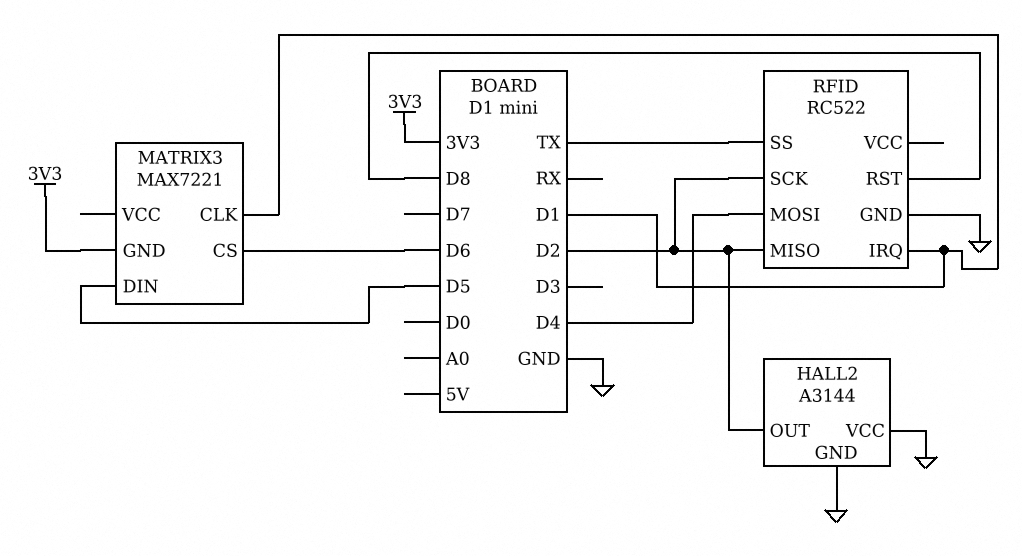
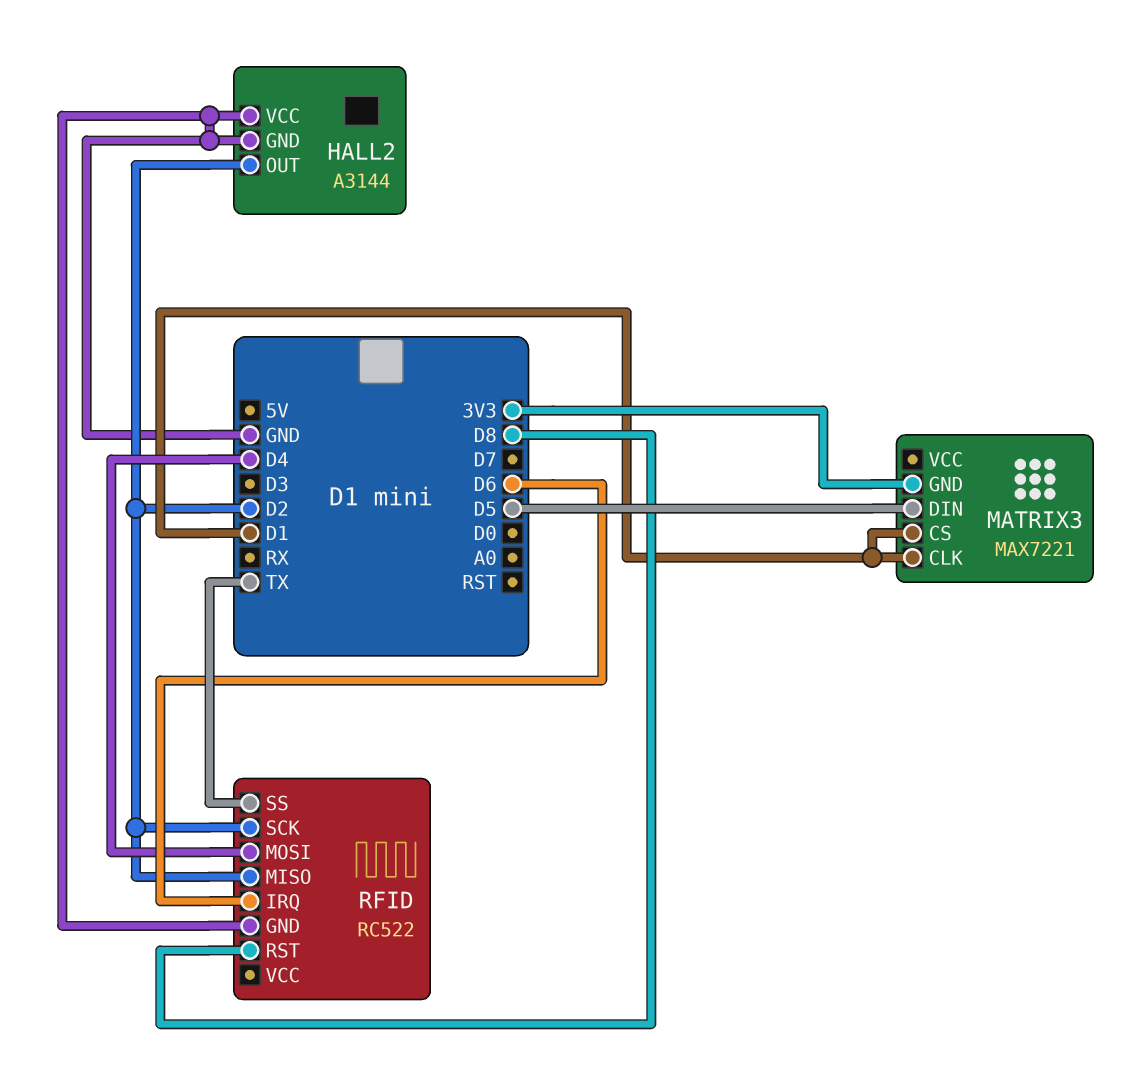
MATRIX3 pin CS: D6 -> D1
RFID pin IRQ: D1 -> D6

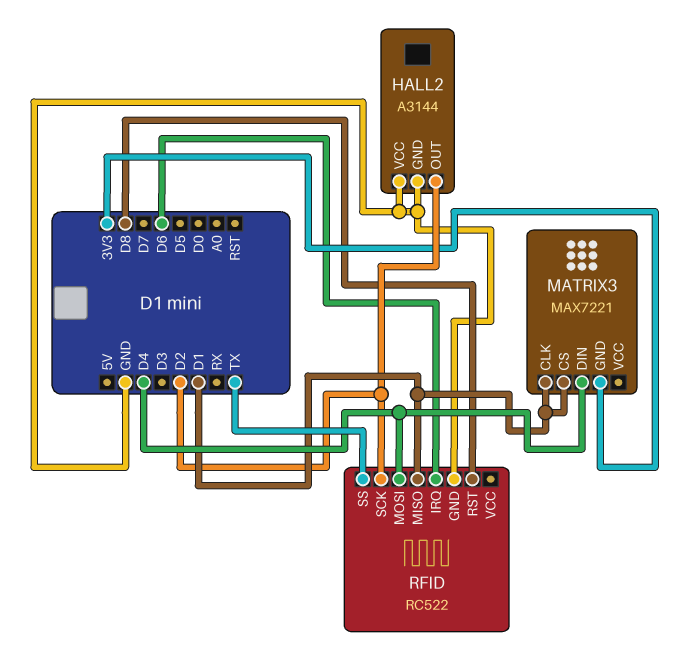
MATRIX3 pin DIN: D5 -> D4
RFID pin MISO: D2 -> D1

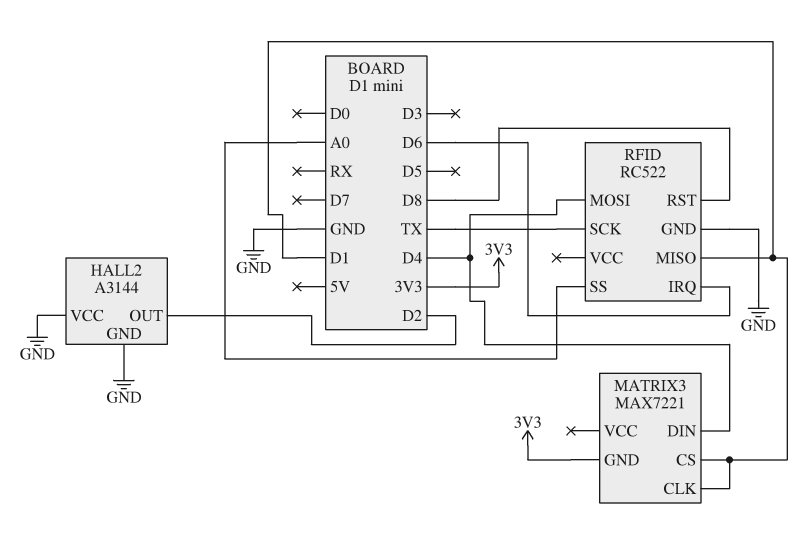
RFID pin SCK: D2 -> TX
RFID pin SS: TX -> A0

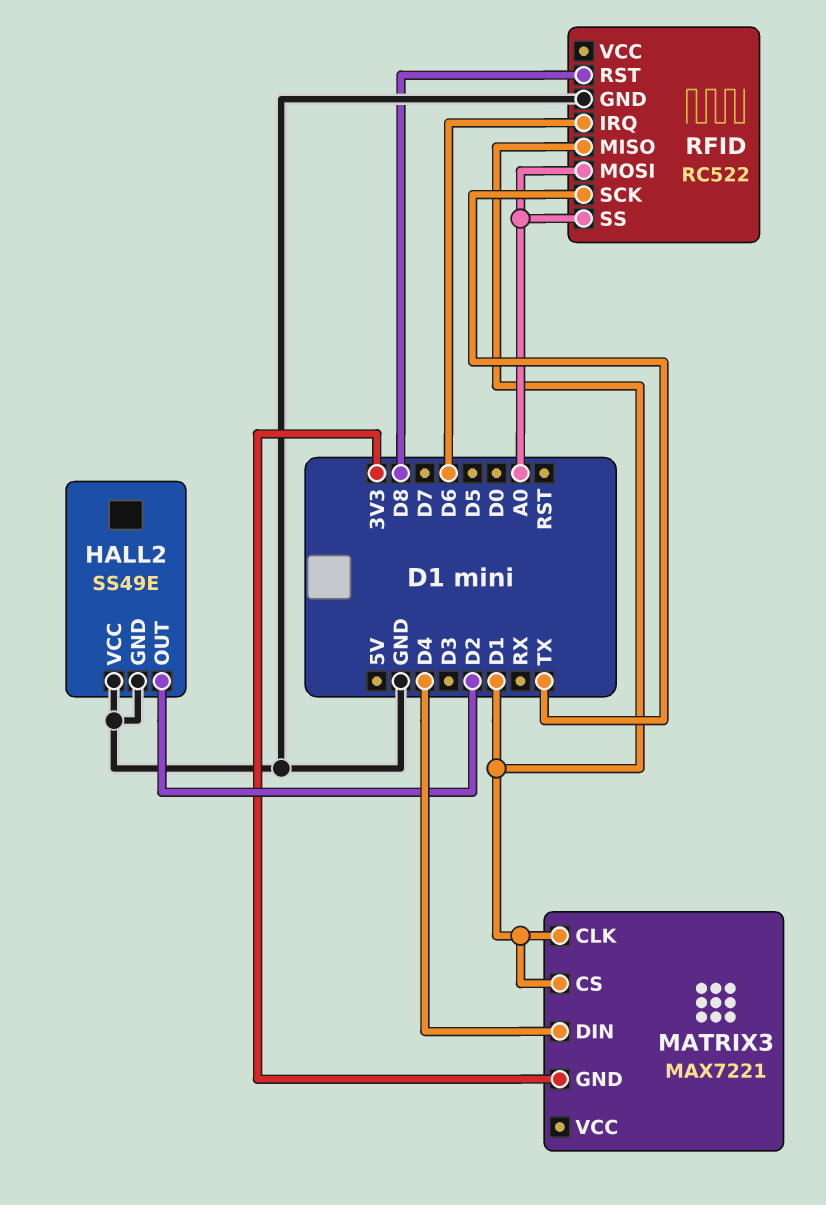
HALL2: A3144 -> SS49E
RFID pin MOSI: D4 -> A0

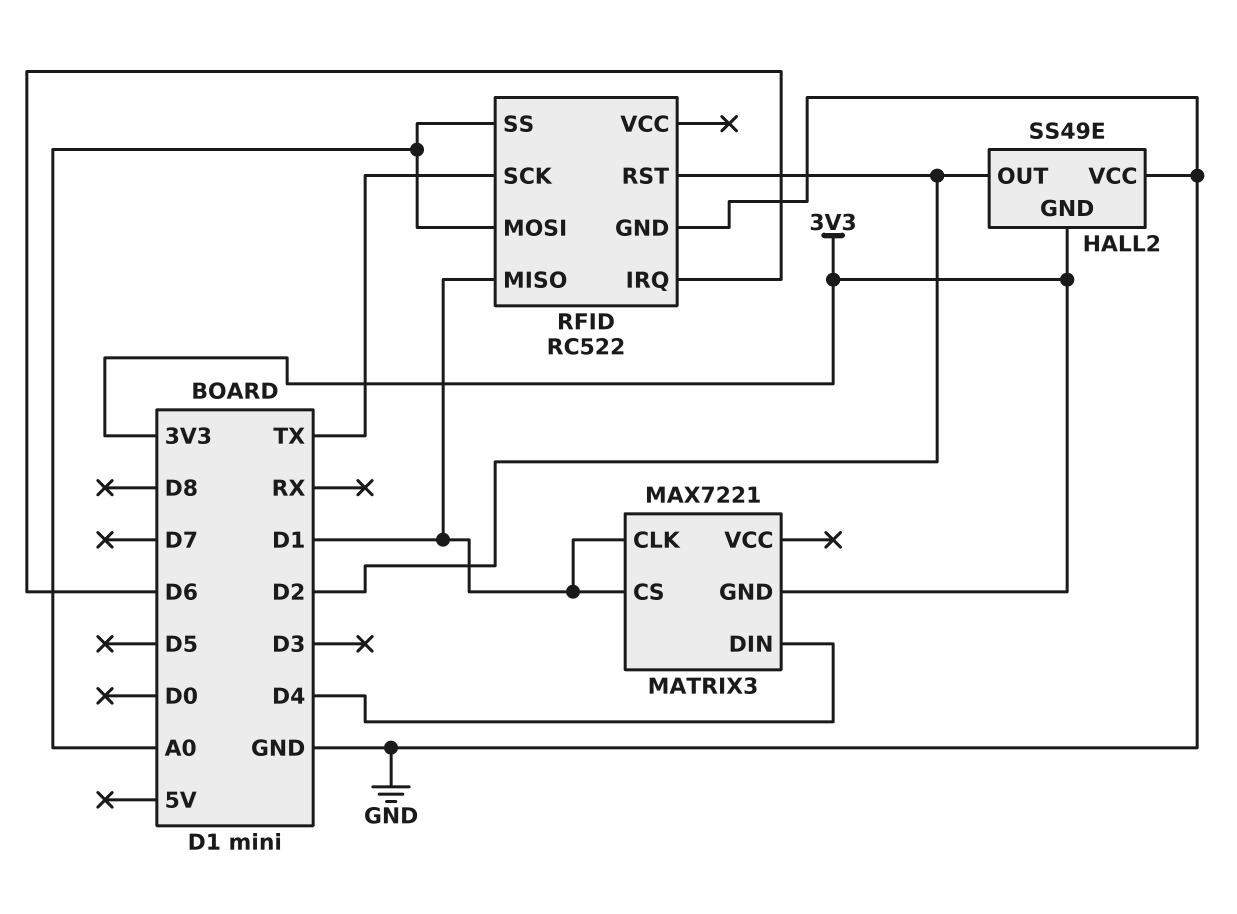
HALL2 pin GND: GND -> 3V3
RFID pin RST: D8 -> D2

